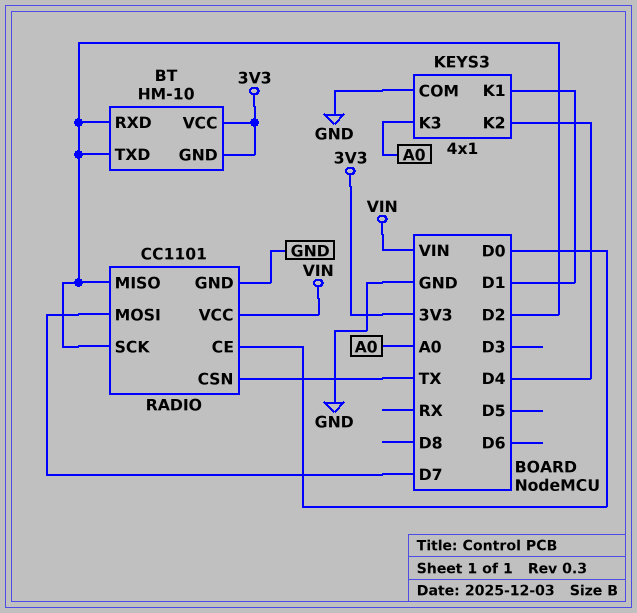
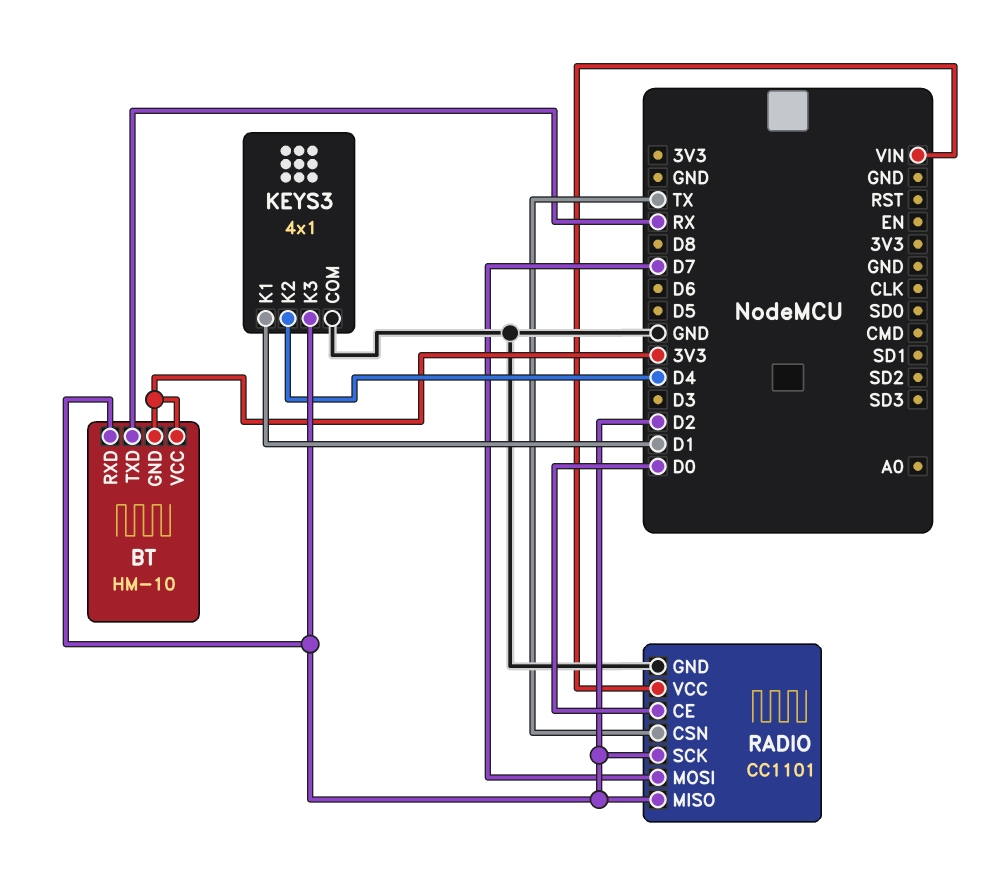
BT pin TXD: D2 -> RX
KEYS3 pin K3: A0 -> D2

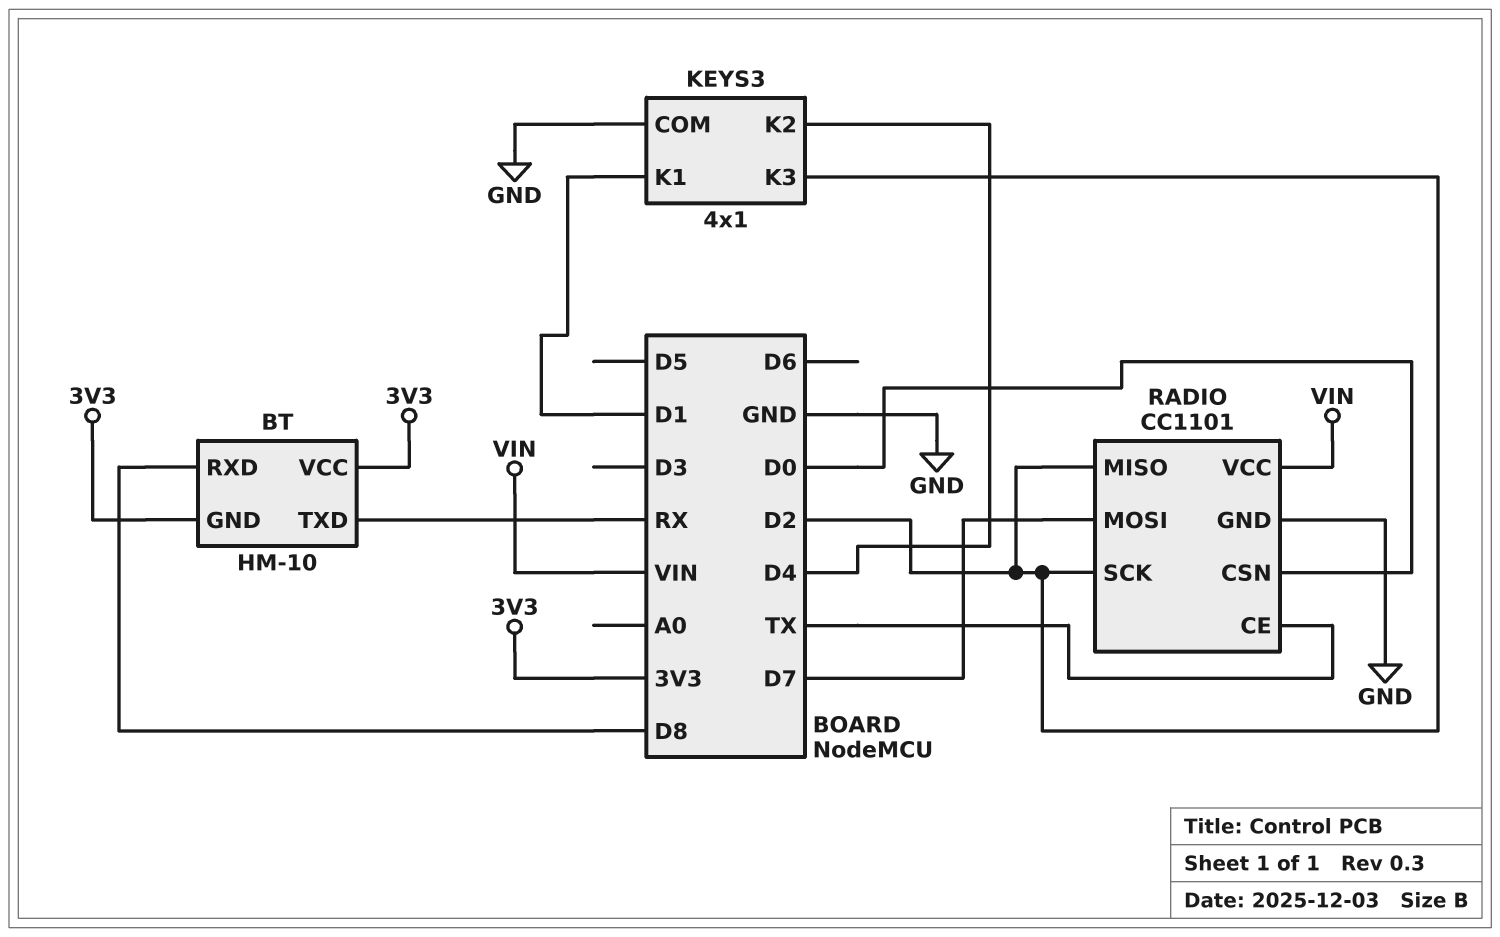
BT pin RXD: D2 -> D8
RADIO pin CE: D0 -> TX
RADIO pin CSN: TX -> D0

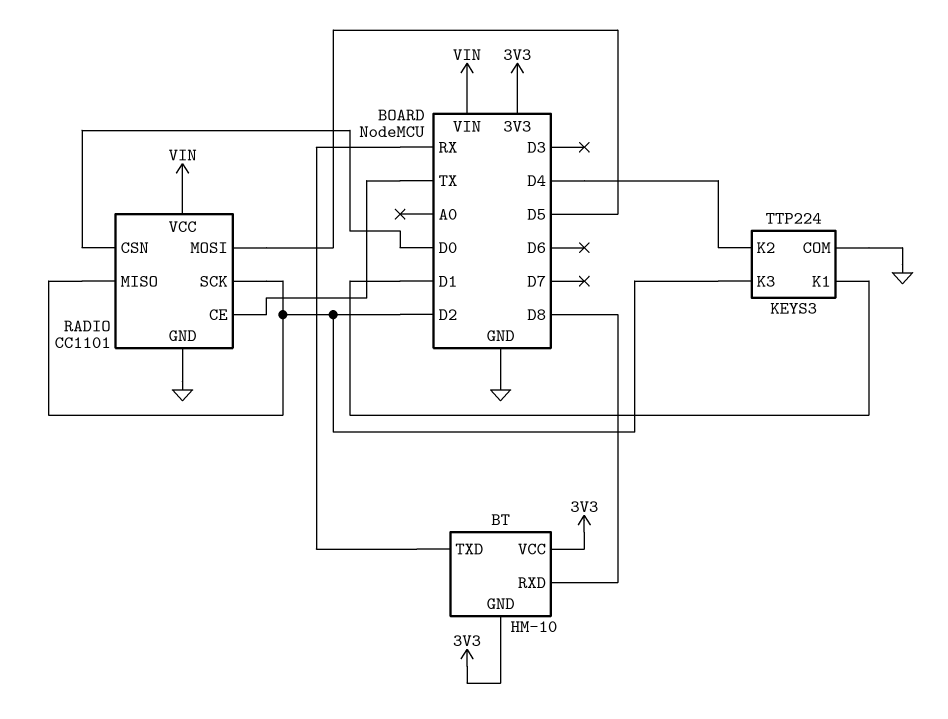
KEYS3: 4x1 -> TTP224
RADIO pin MOSI: D7 -> D5

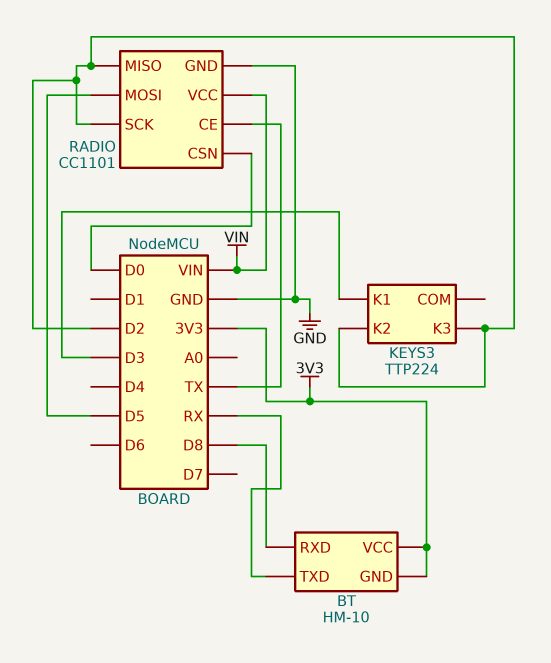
KEYS3 pin COM: GND -> none
KEYS3 pin K1: D1 -> D3
KEYS3 pin K2: D4 -> D2

